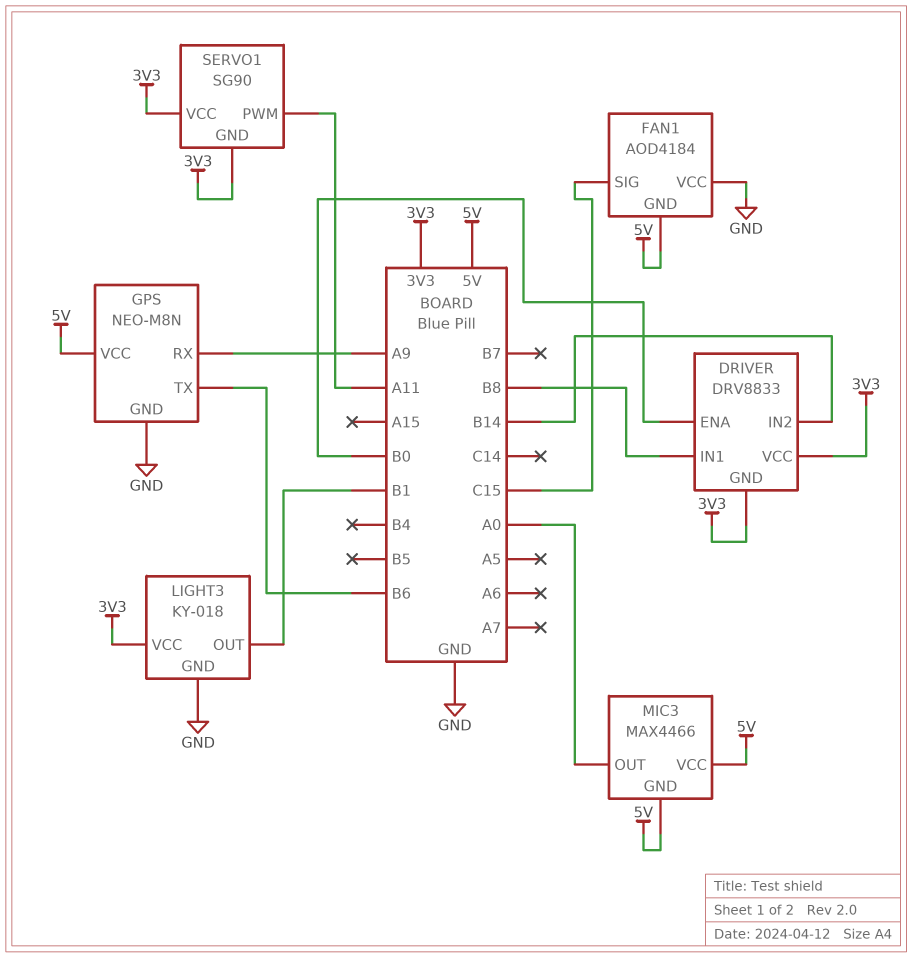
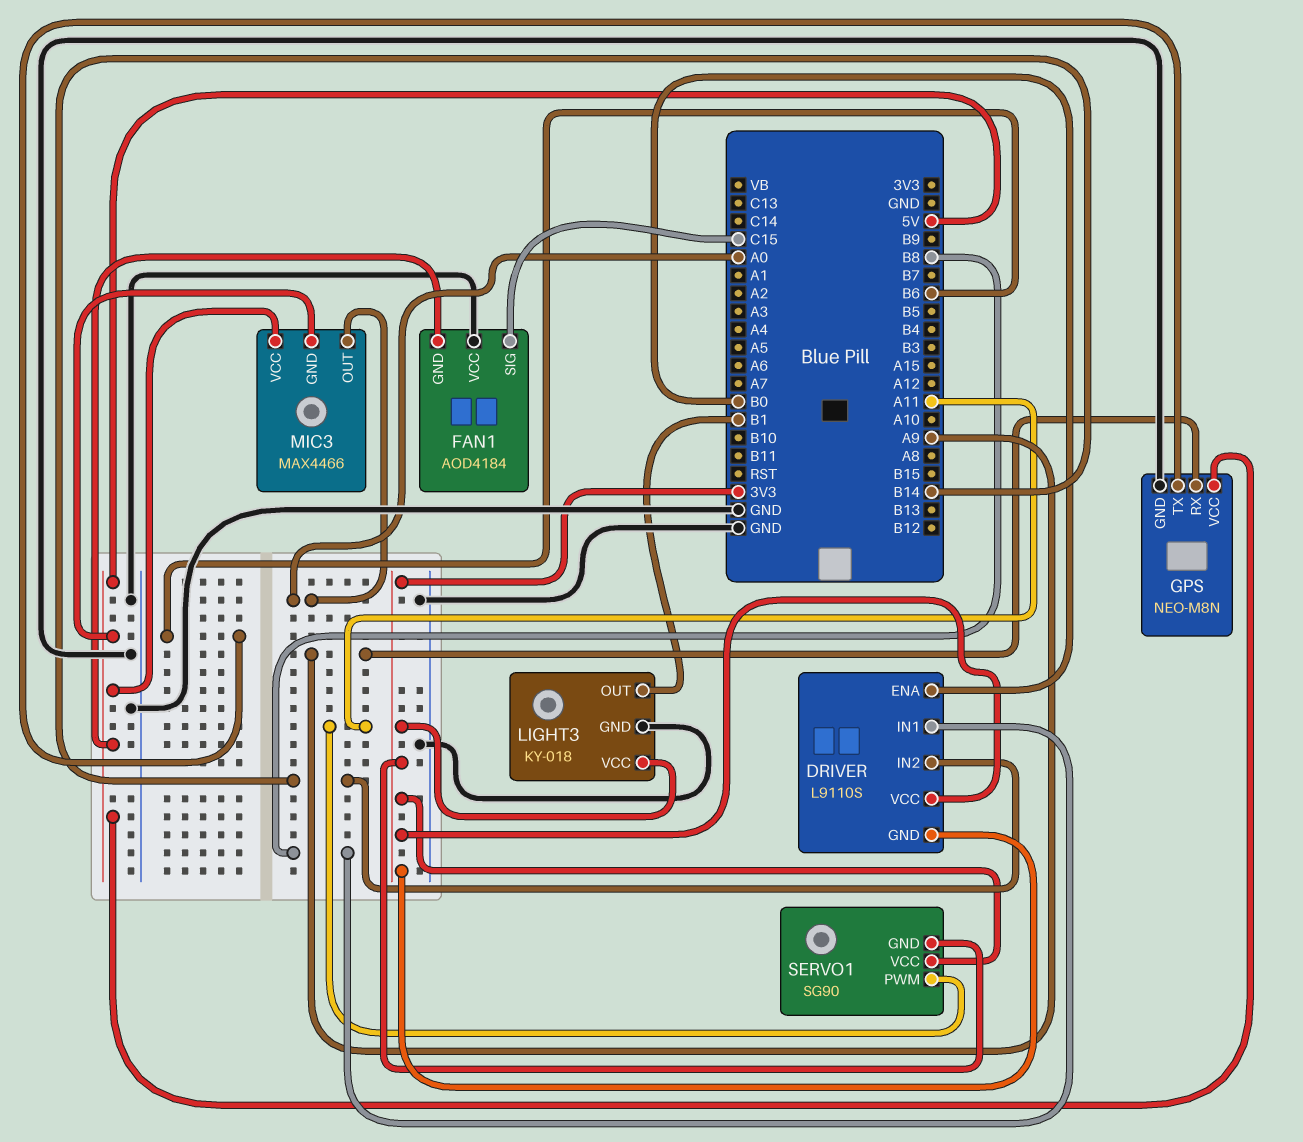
DRIVER: DRV8833 -> L9110S

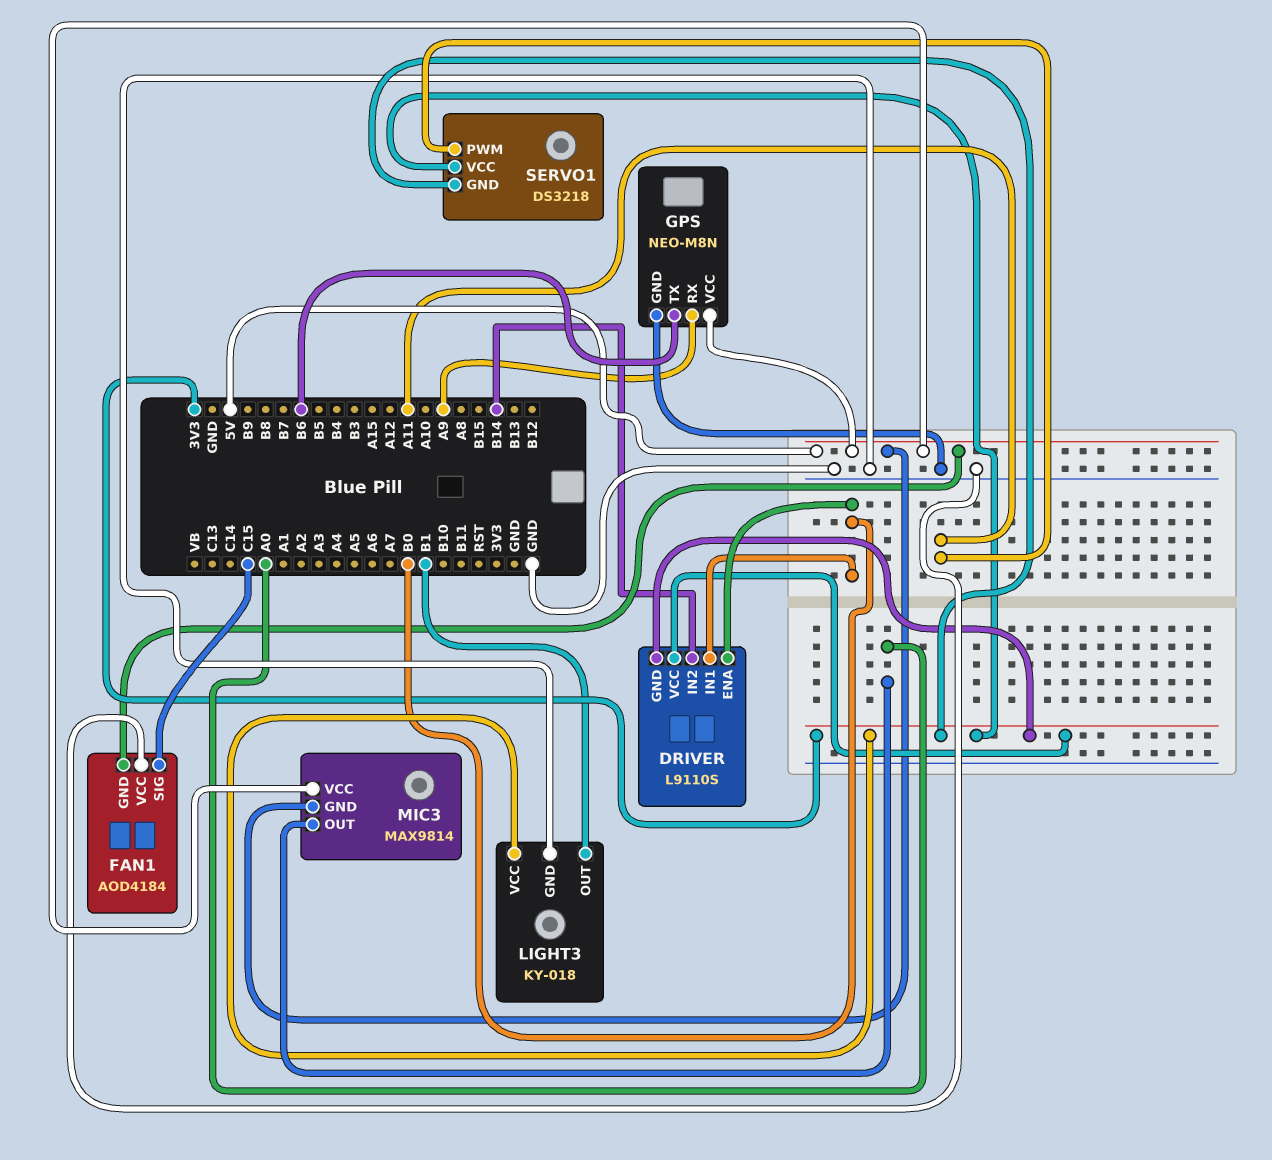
DRIVER pin IN1: B8 -> B0
MIC3: MAX4466 -> MAX9814
SERVO1: SG90 -> DS3218

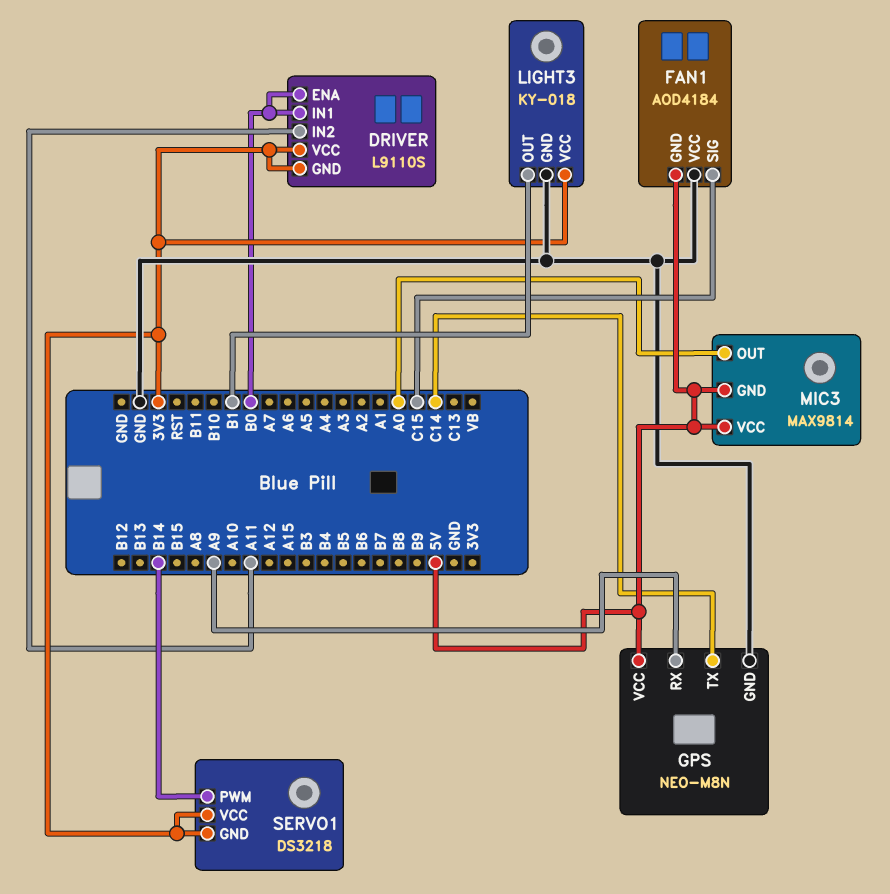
DRIVER pin IN2: B14 -> A11
GPS pin TX: B6 -> C14
SERVO1 pin PWM: A11 -> B14

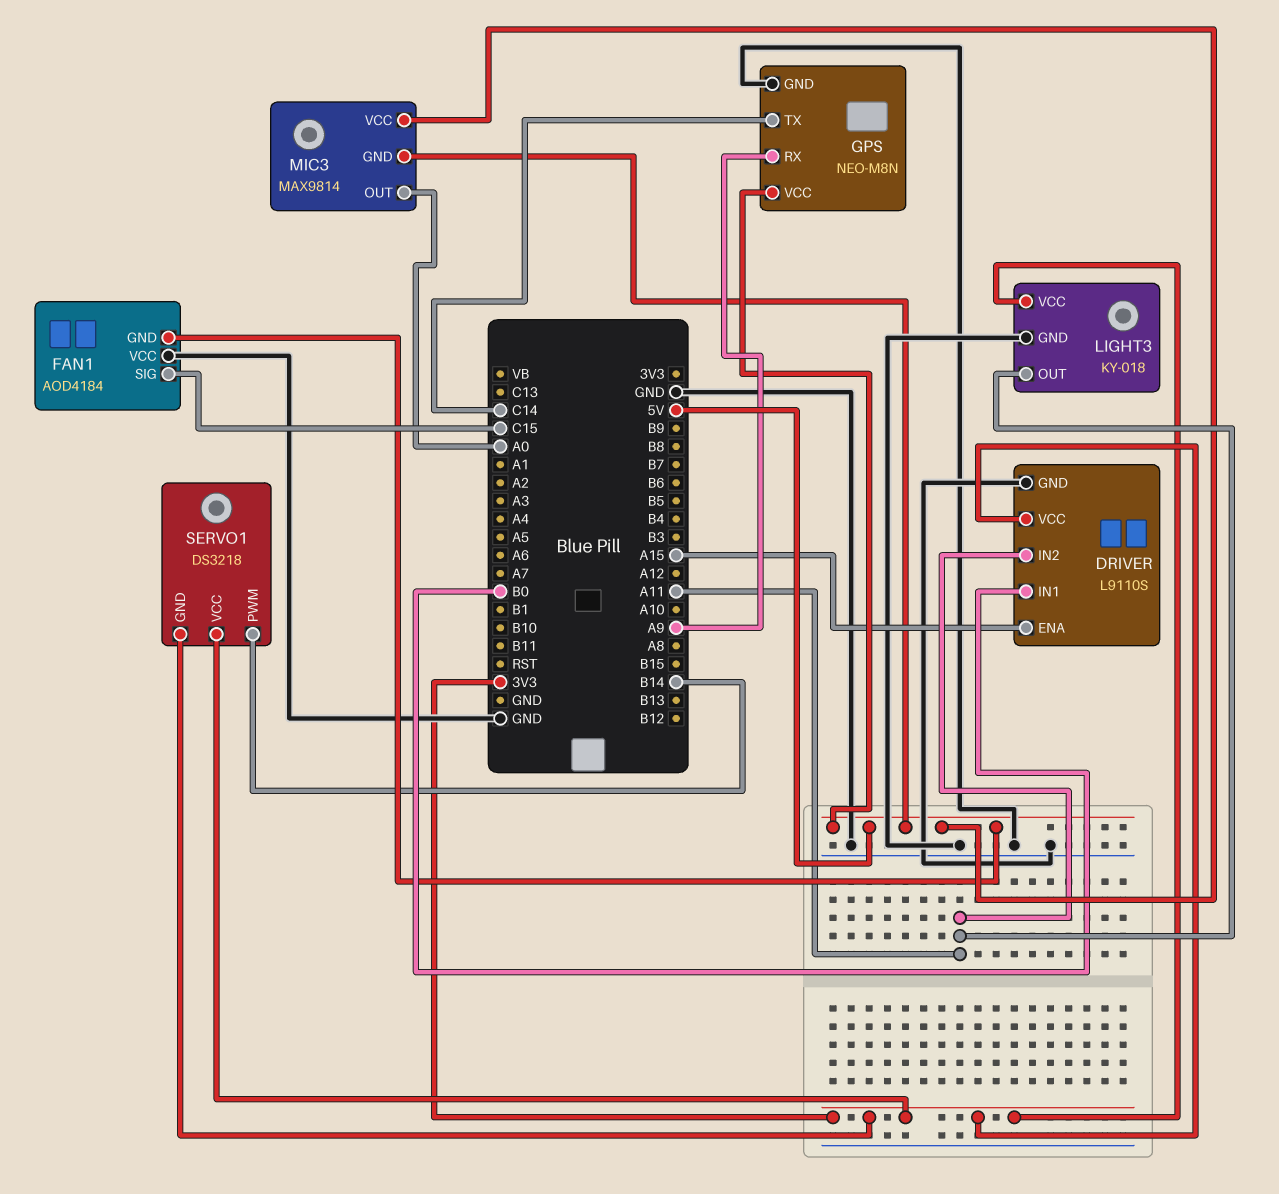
DRIVER pin ENA: B0 -> A15
DRIVER pin GND: 3V3 -> GND
LIGHT3 pin OUT: B1 -> A11

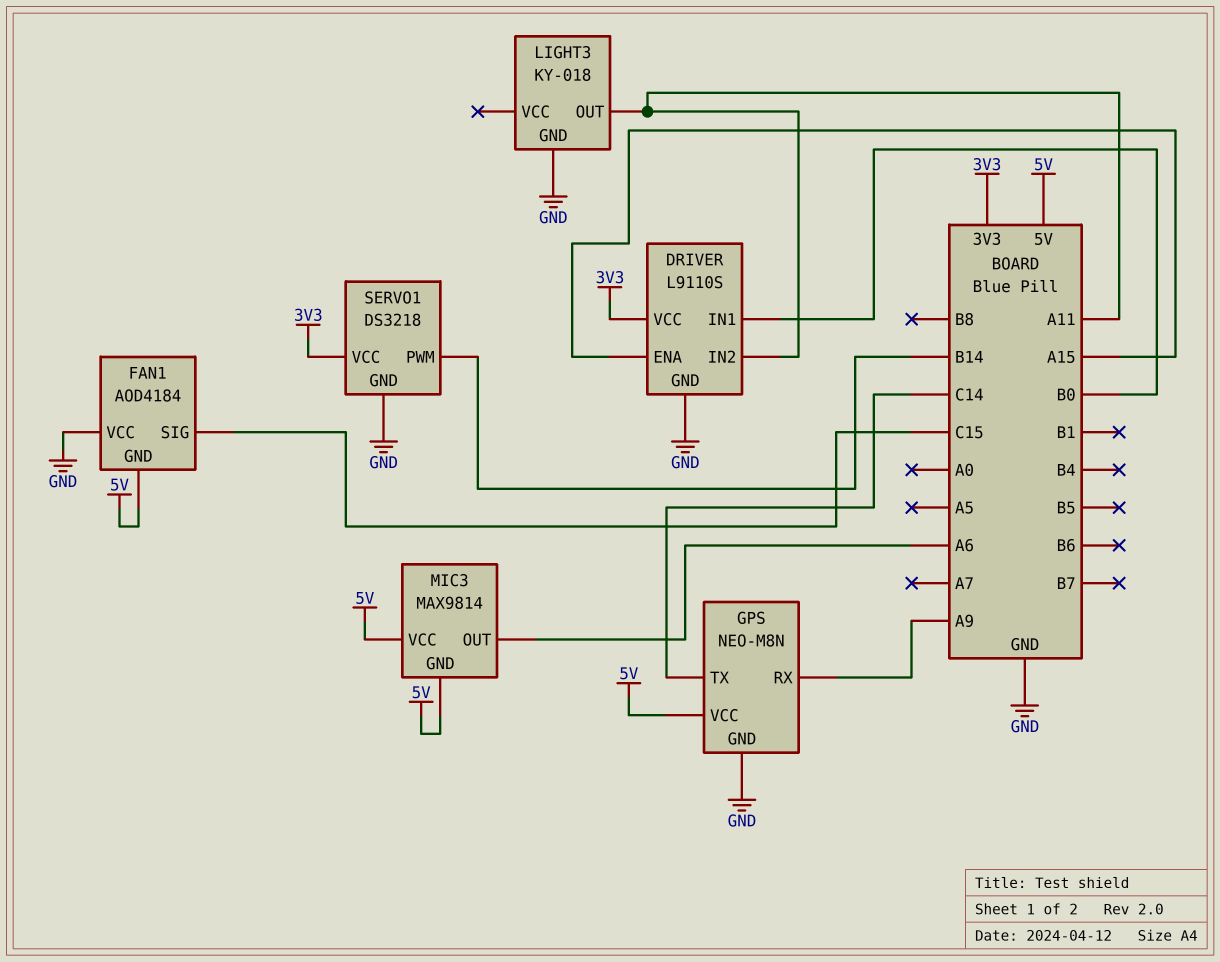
LIGHT3 pin VCC: 3V3 -> none
MIC3 pin OUT: A0 -> A6
SERVO1 pin GND: 3V3 -> GND

